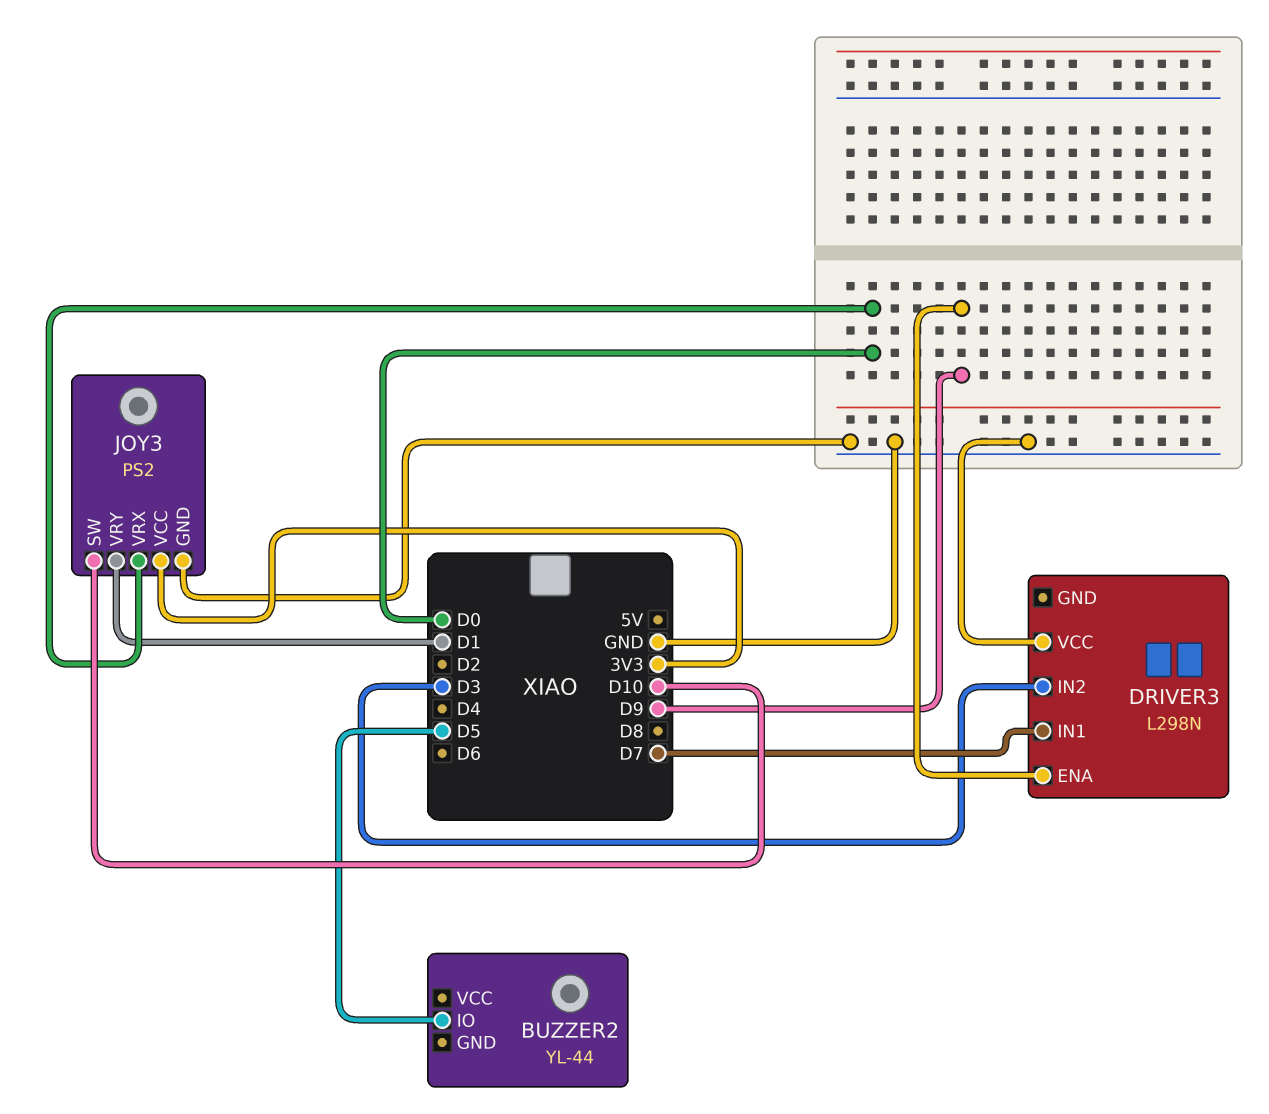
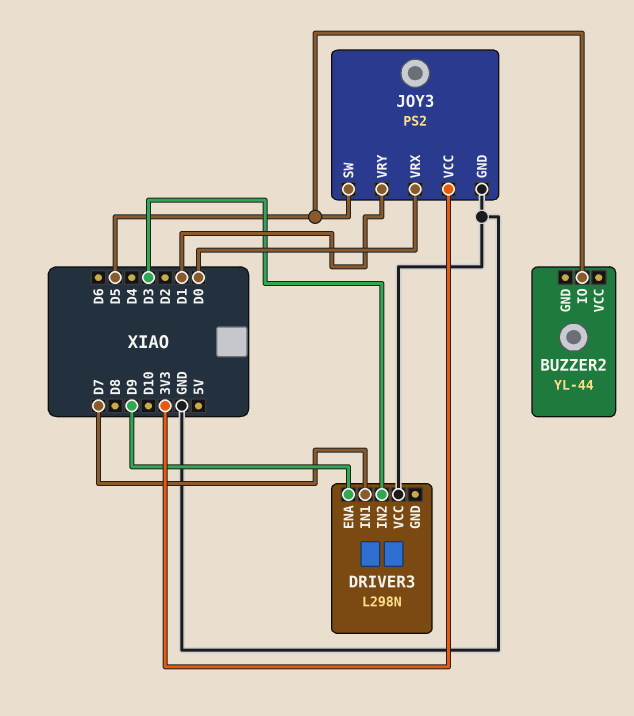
JOY3 pin SW: D10 -> D5

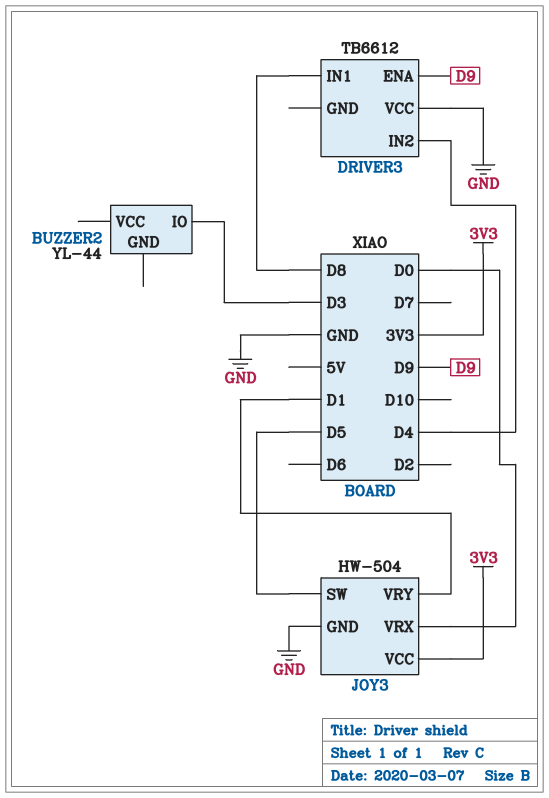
BUZZER2 pin IO: D5 -> D3
DRIVER3: L298N -> TB6612
DRIVER3 pin IN1: D7 -> D8
DRIVER3 pin IN2: D3 -> D4
JOY3: PS2 -> HW-504

